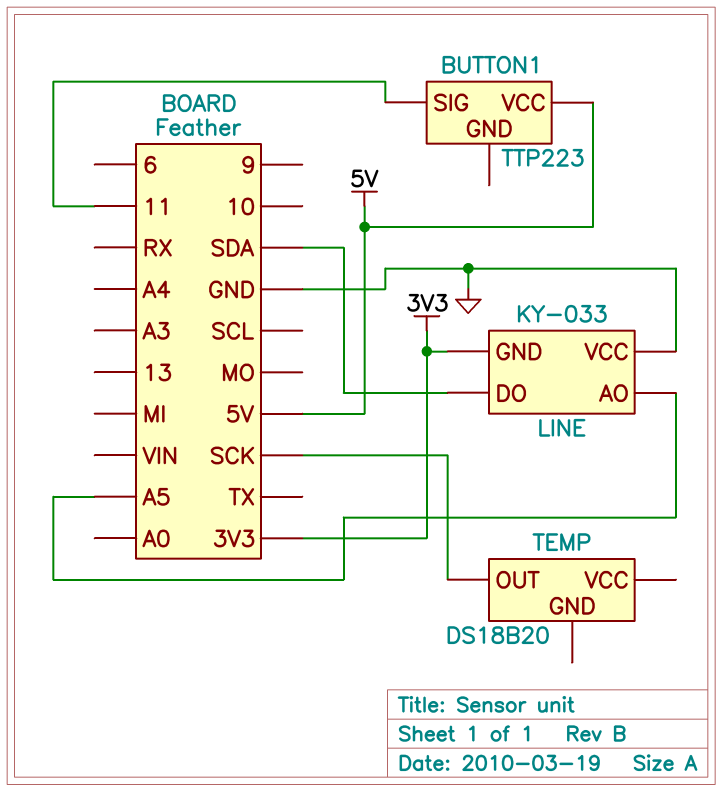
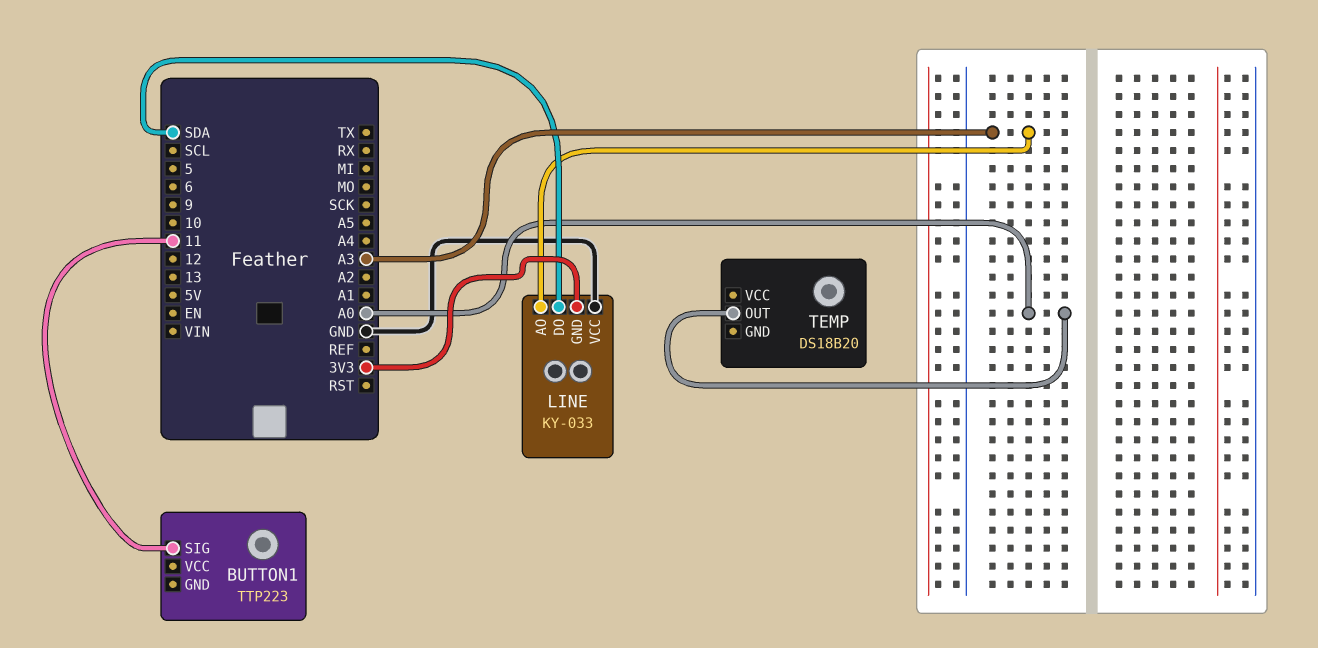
BUTTON1 pin VCC: 5V -> none
LINE pin AO: A5 -> A3
TEMP pin OUT: SCK -> A0

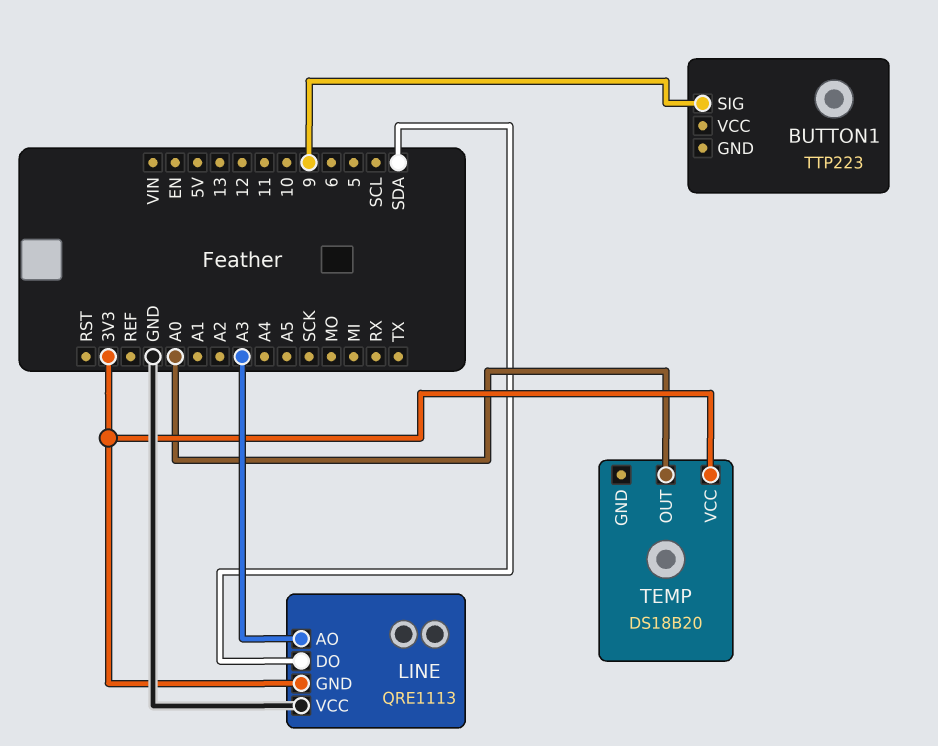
BUTTON1 pin SIG: 11 -> 9
LINE: KY-033 -> QRE1113
TEMP pin VCC: none -> 3V3

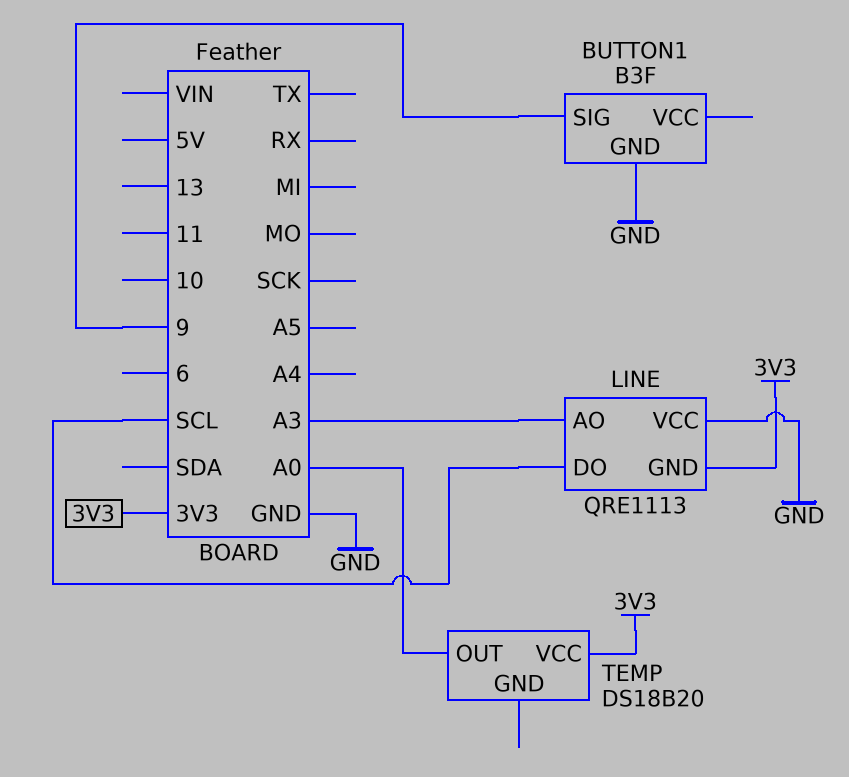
BUTTON1: TTP223 -> B3F
BUTTON1 pin GND: none -> GND
LINE pin DO: SDA -> SCL

